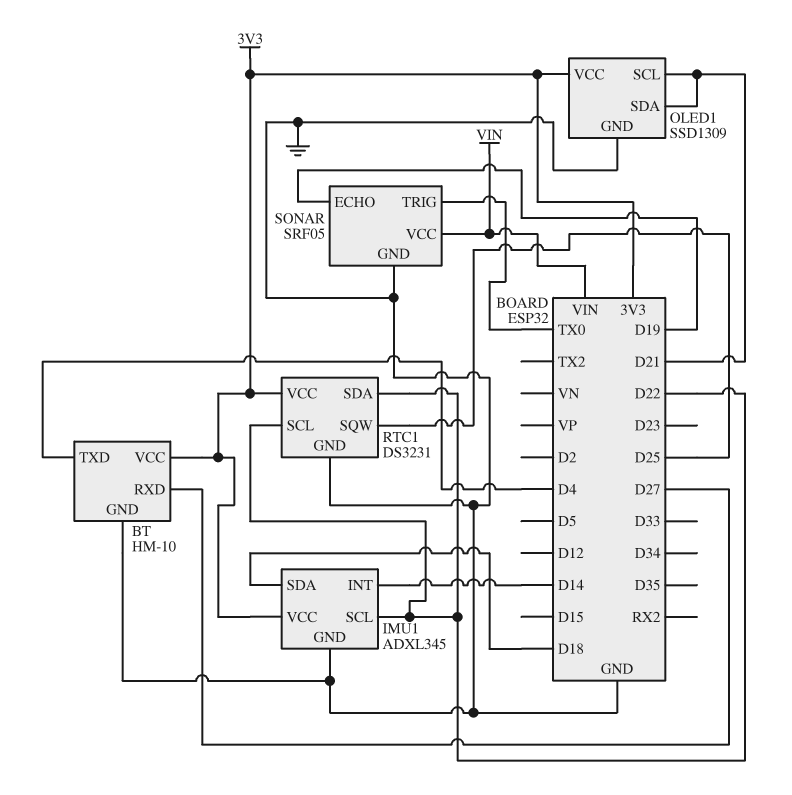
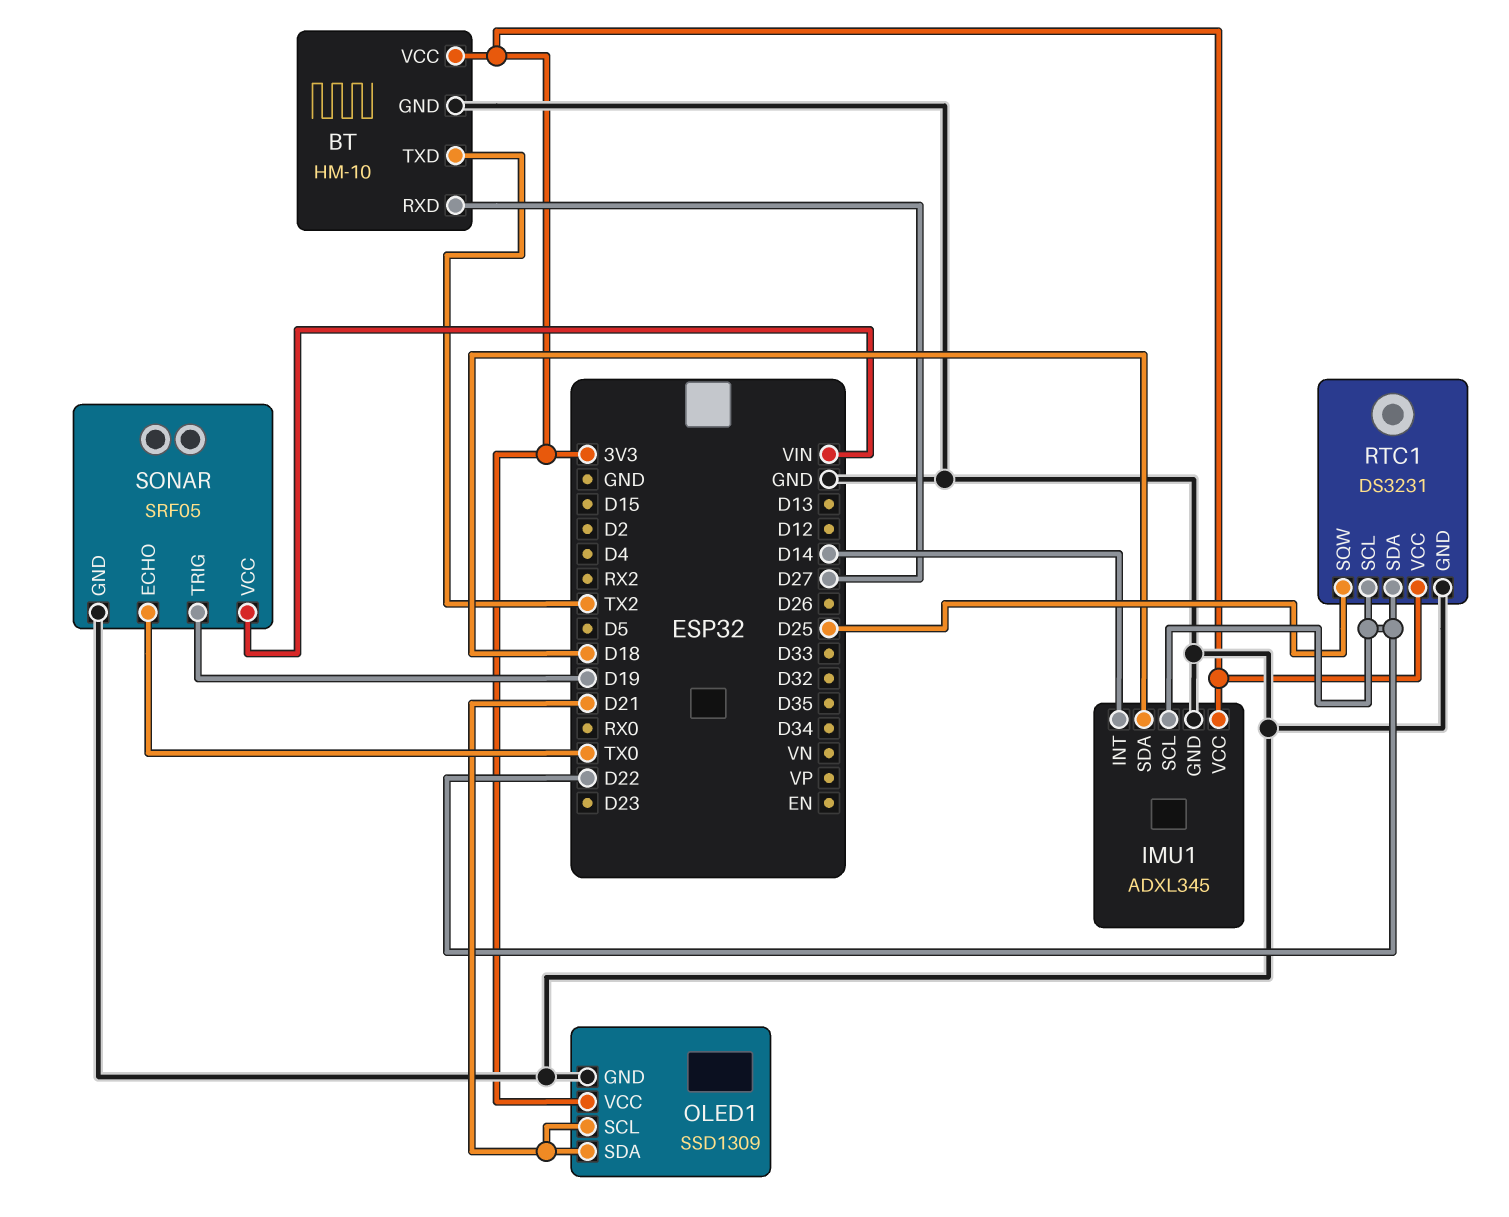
BT pin TXD: D4 -> TX2
SONAR pin ECHO: D19 -> TX0
SONAR pin TRIG: TX0 -> D19

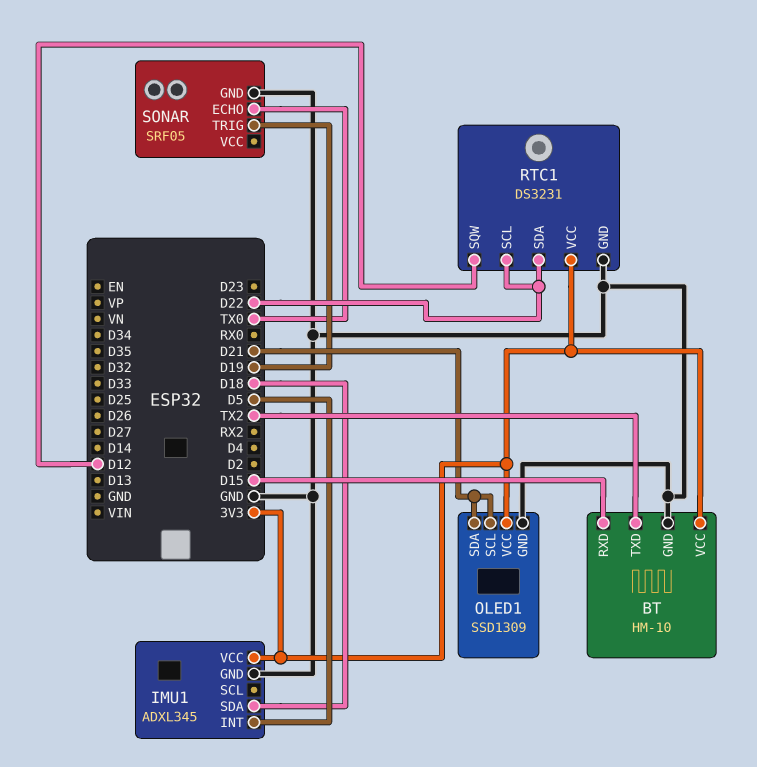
BT pin RXD: D27 -> D15
IMU1 pin INT: D14 -> D5
IMU1 pin SCL: D22 -> none
RTC1 pin SQW: D25 -> D12
SONAR pin VCC: VIN -> none

